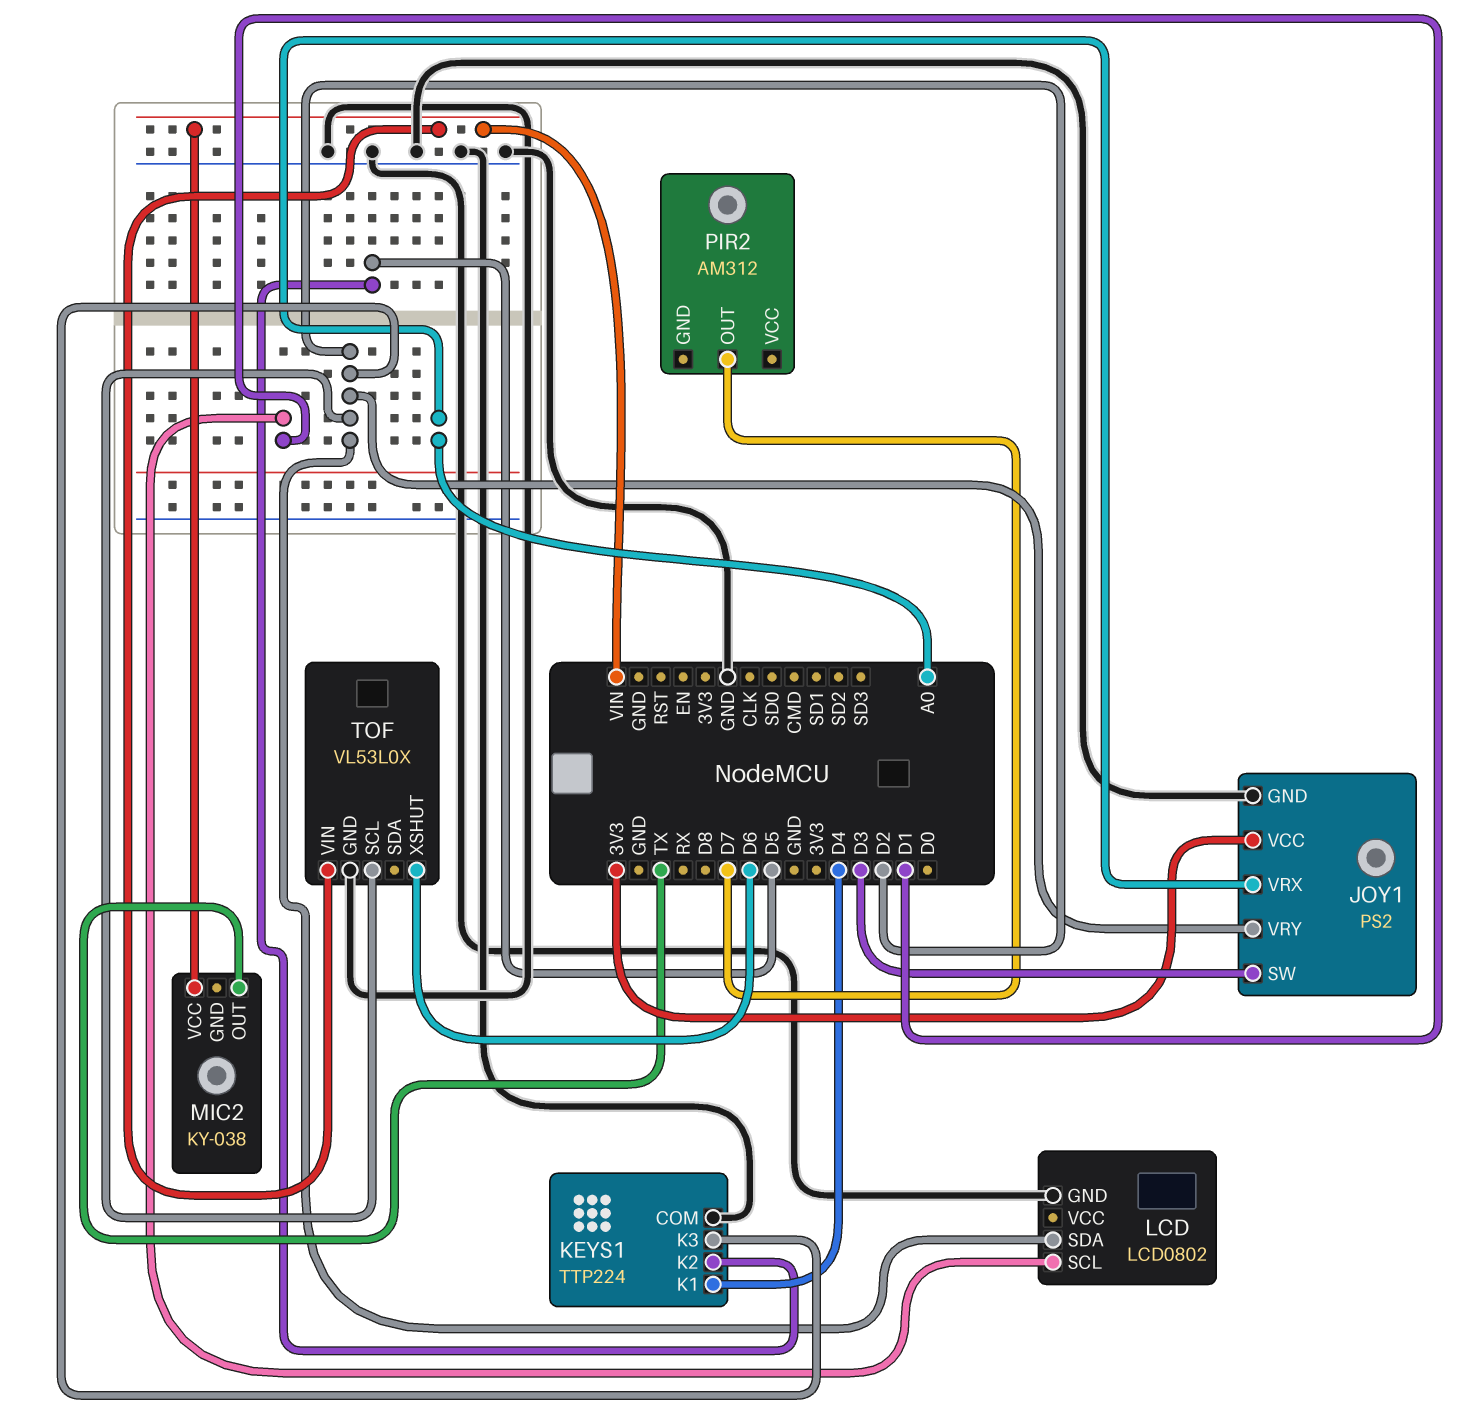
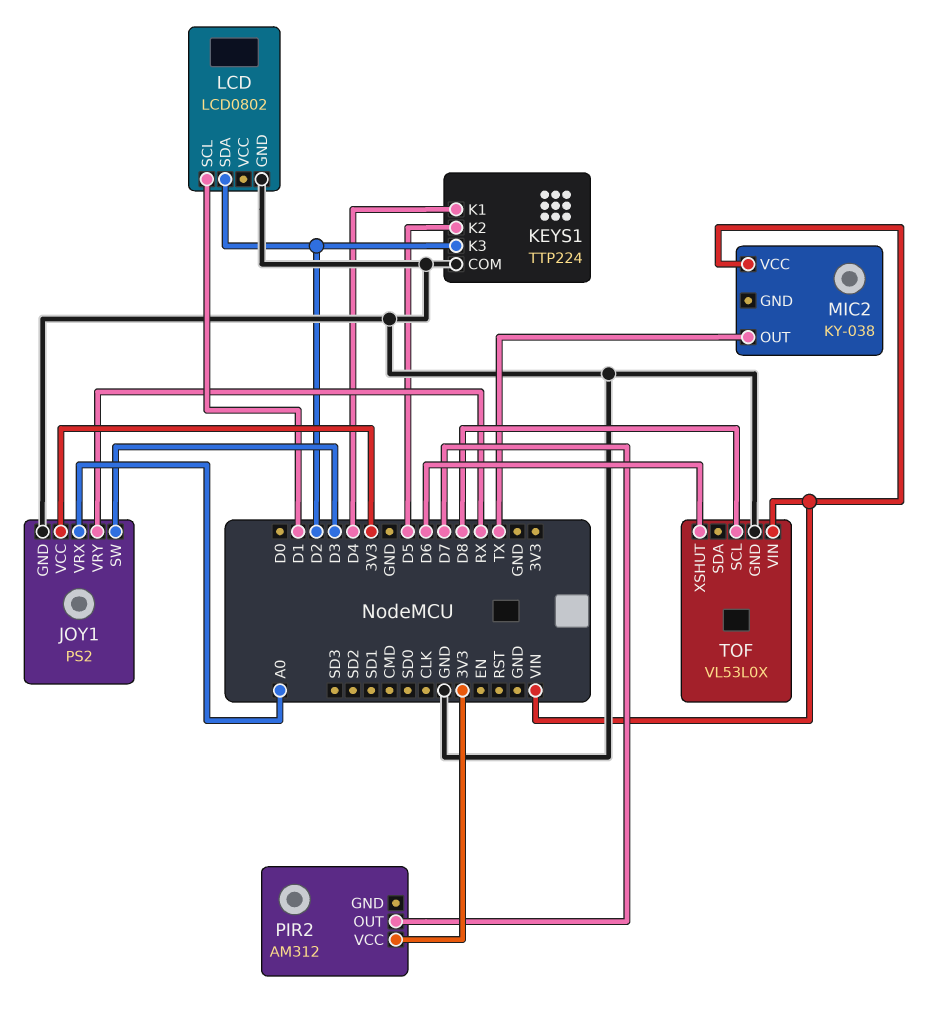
JOY1 pin VRY: D2 -> RX
PIR2 pin VCC: none -> 3V3
TOF pin SCL: D2 -> D8

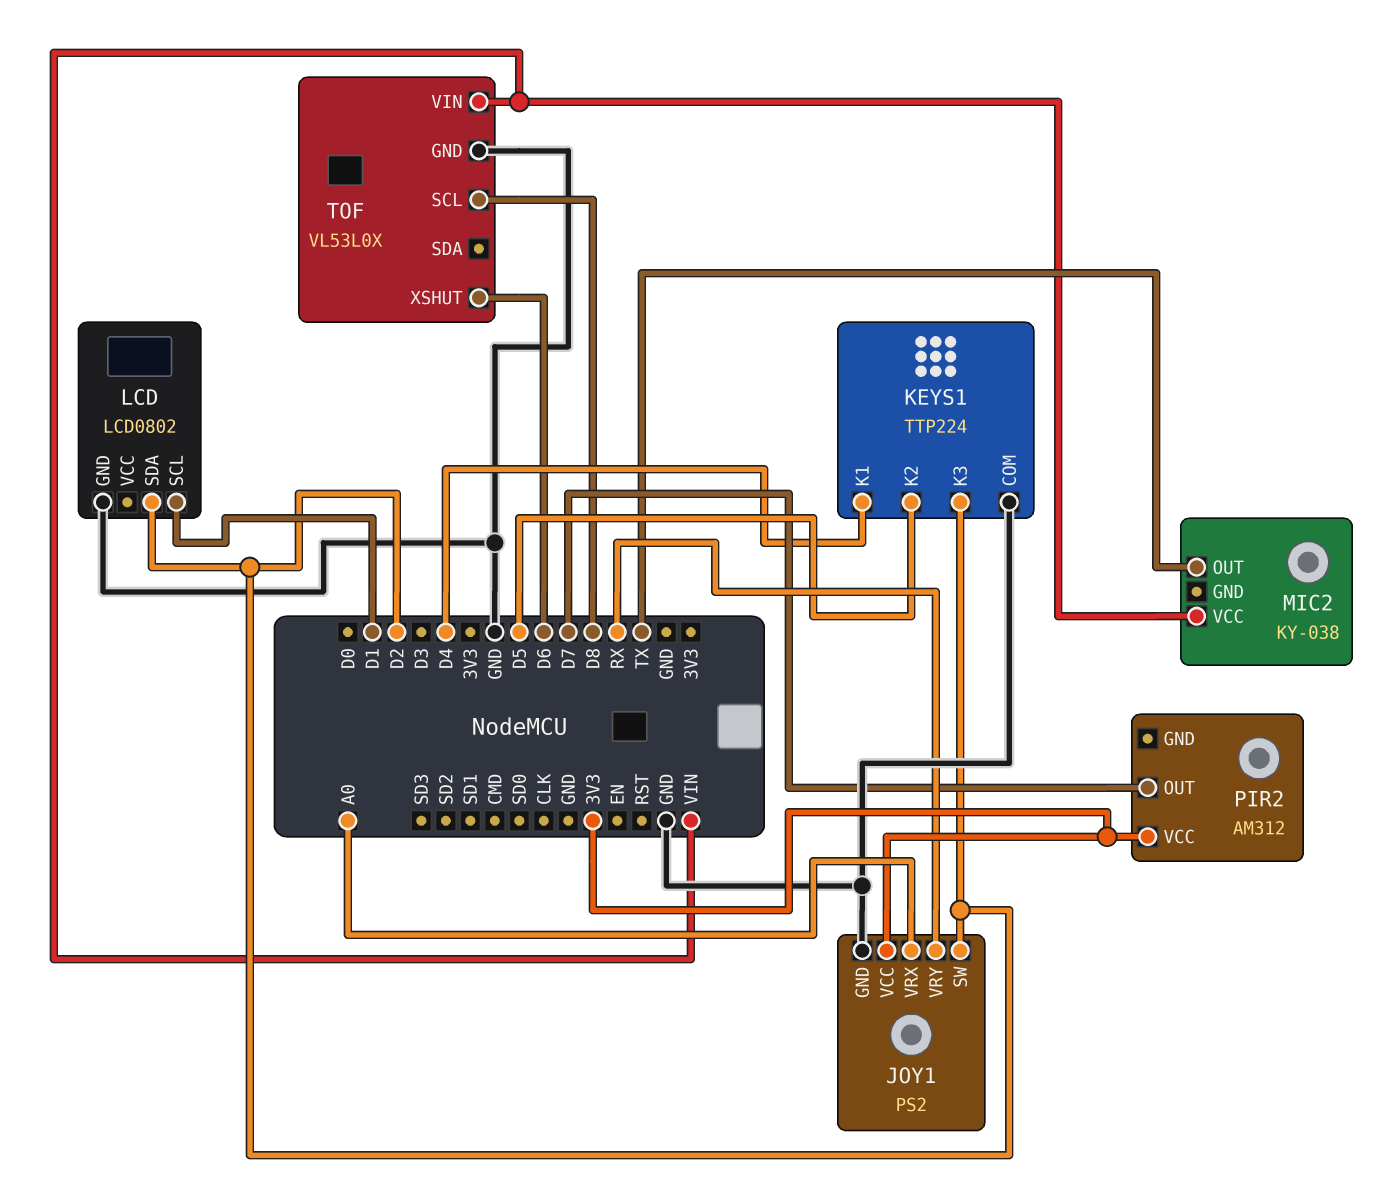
JOY1 pin SW: D3 -> D2

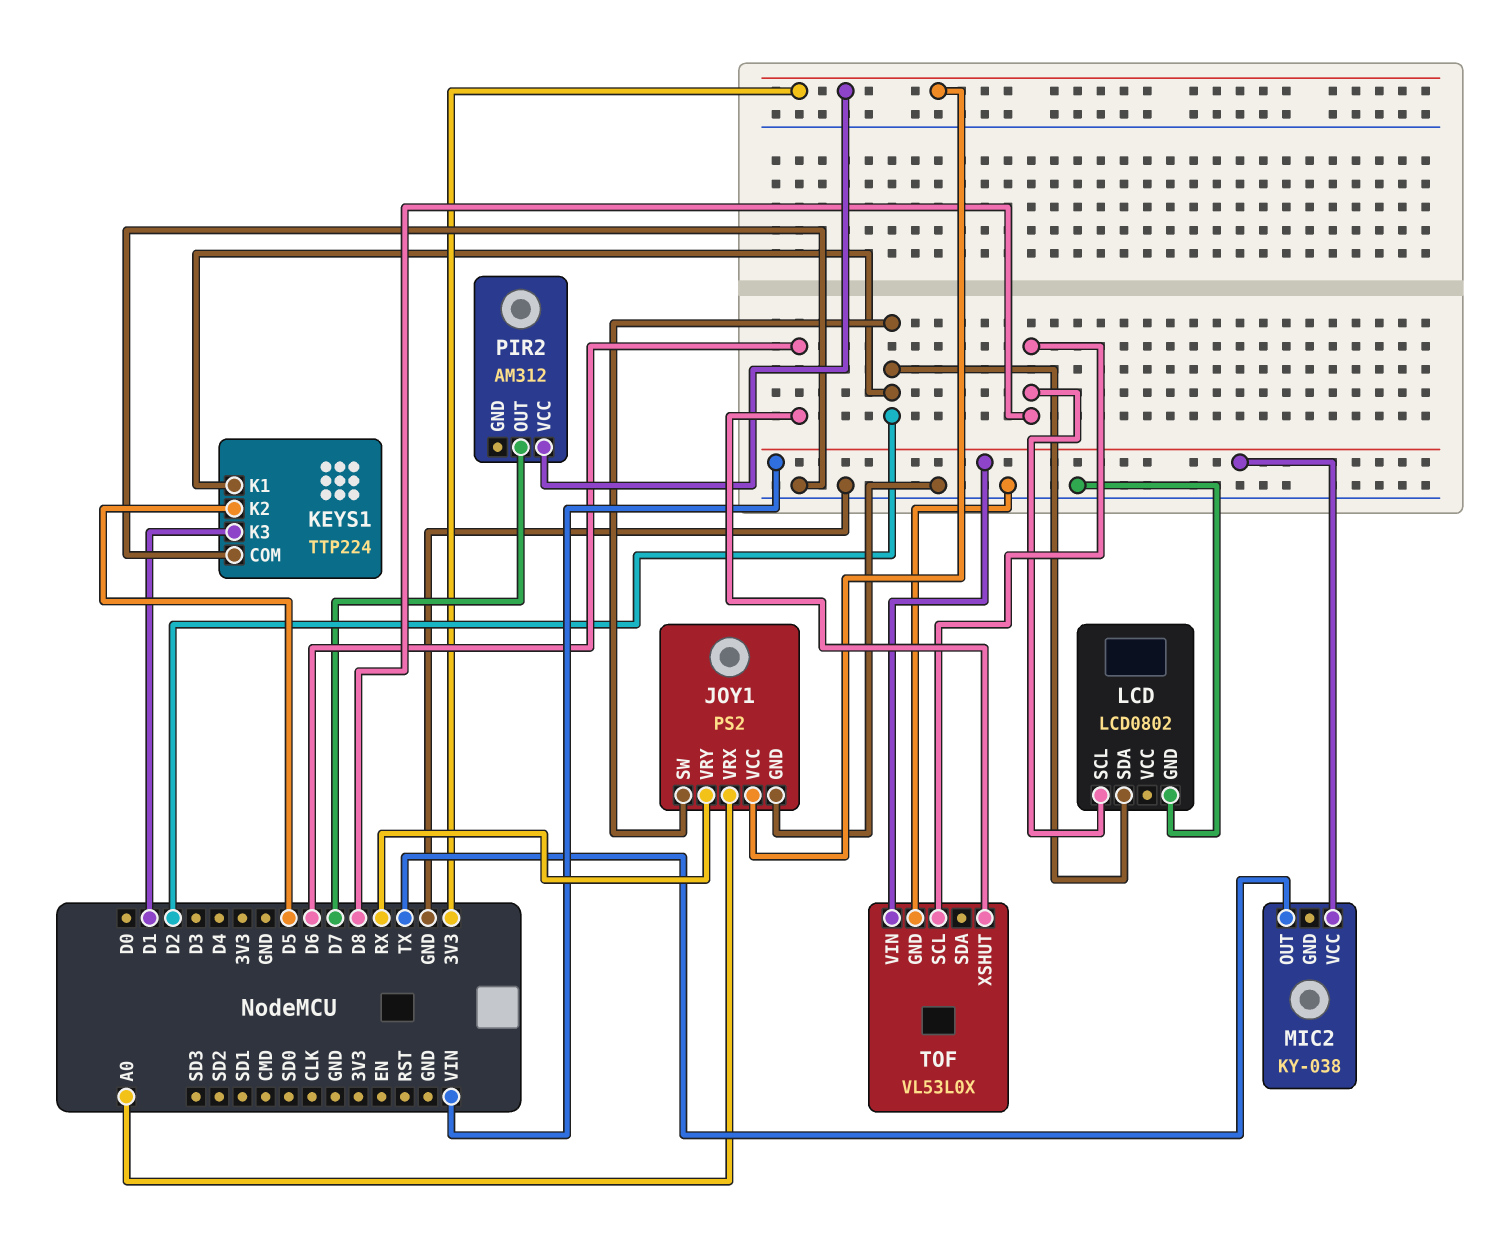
KEYS1 pin K1: D4 -> D2
KEYS1 pin K3: D2 -> D1
LCD pin SCL: D1 -> D8

